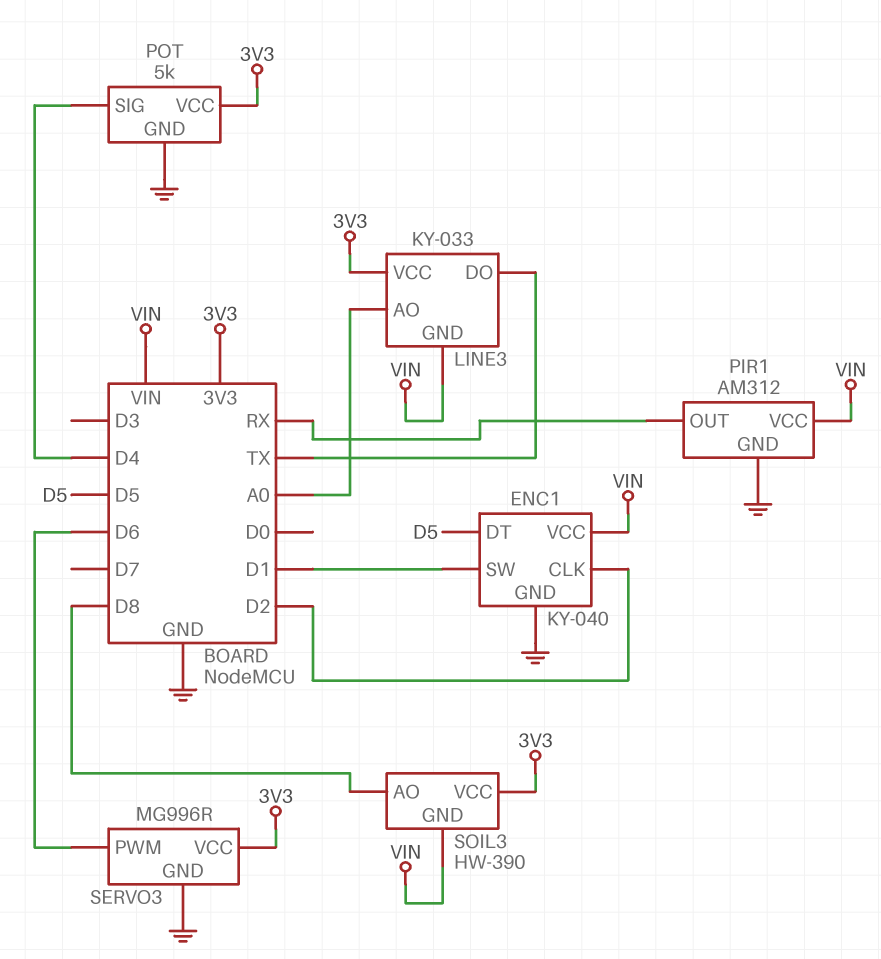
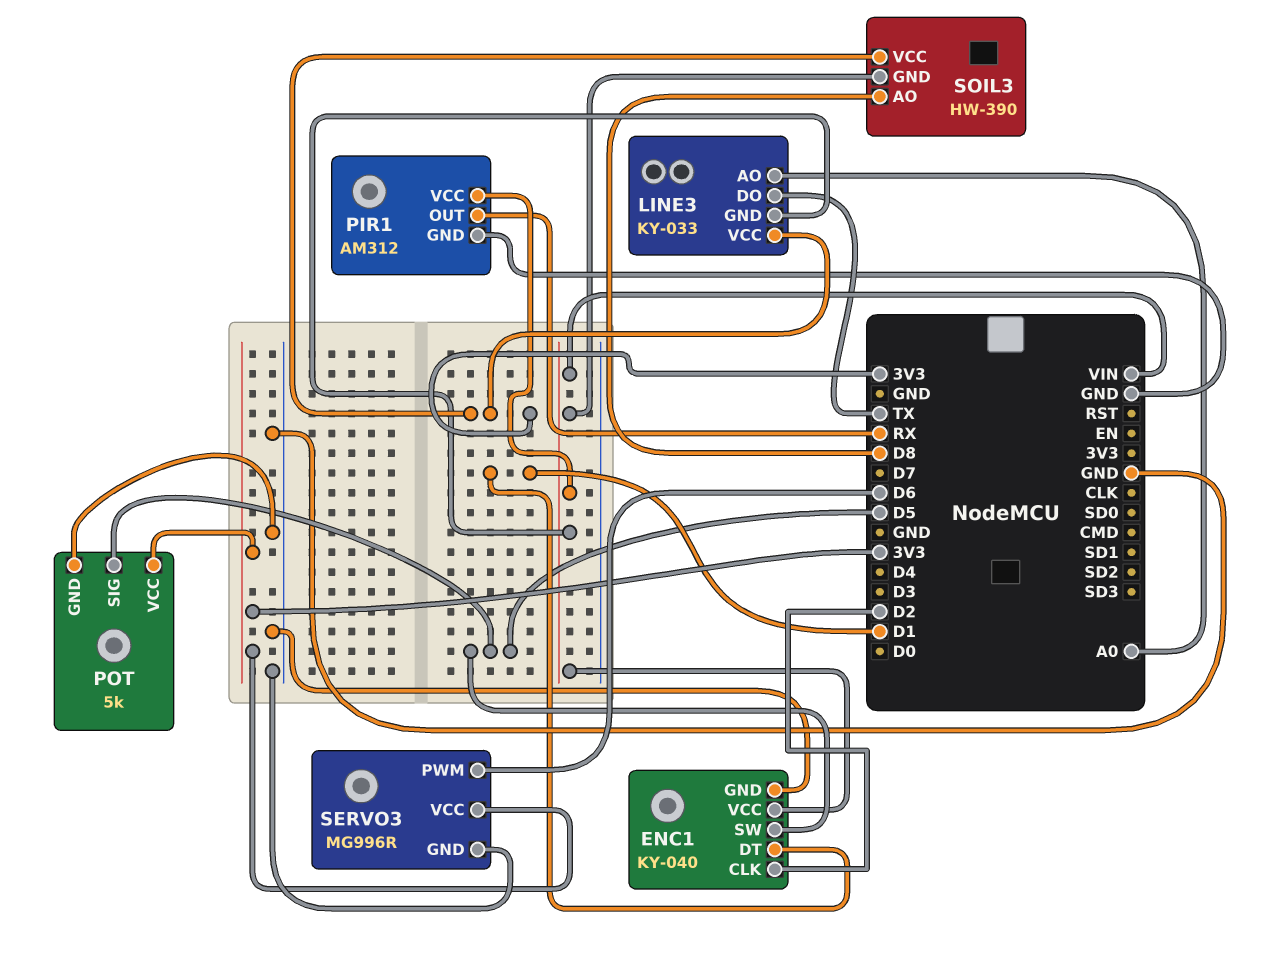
ENC1 pin DT: D5 -> D1
ENC1 pin SW: D1 -> D5
POT pin SIG: D4 -> D5

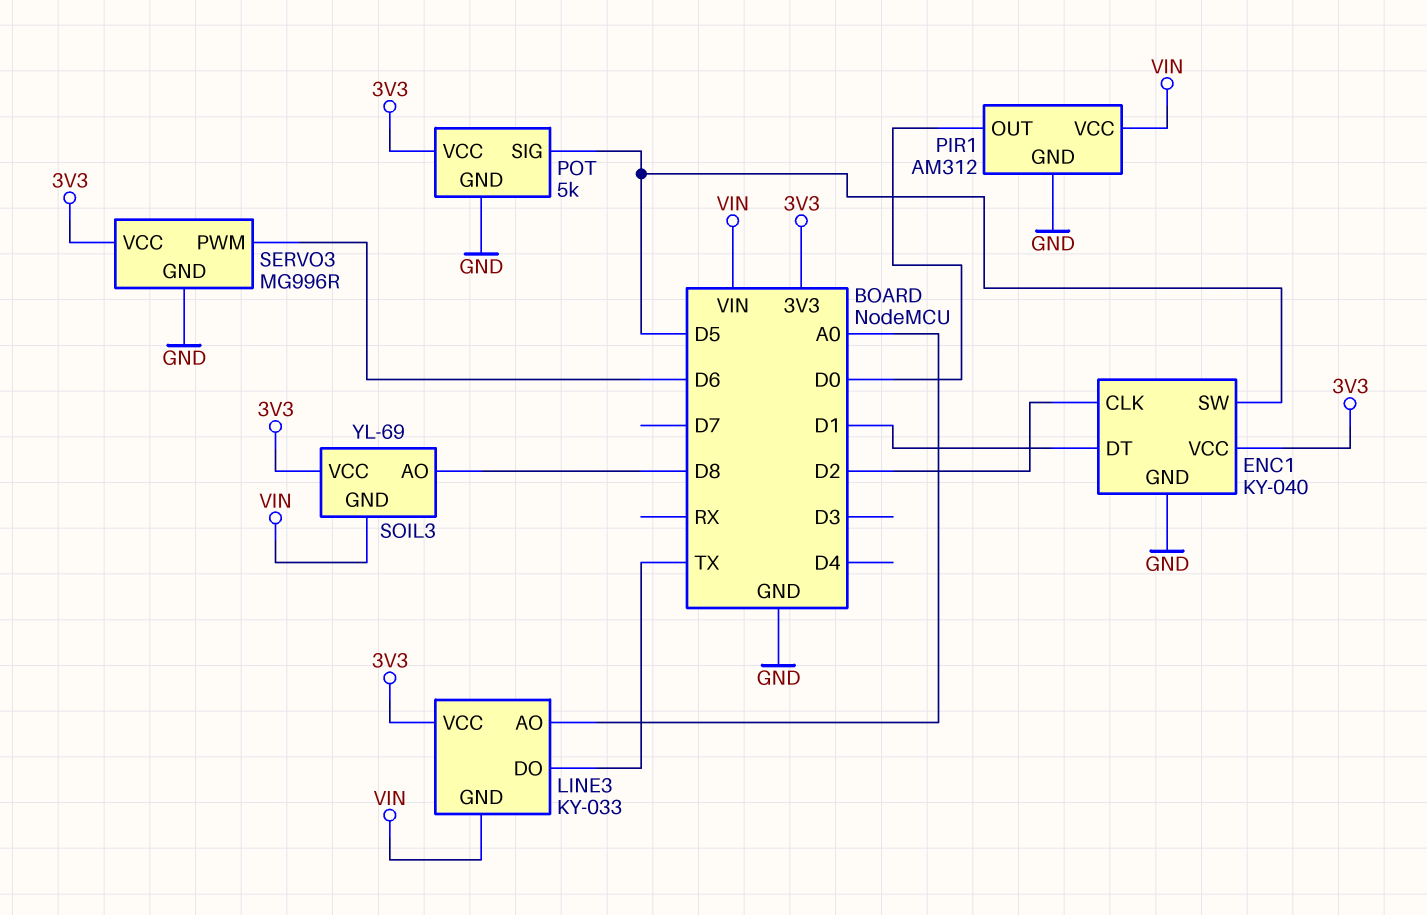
ENC1 pin VCC: VIN -> 3V3
PIR1 pin OUT: RX -> D0
SOIL3: HW-390 -> YL-69

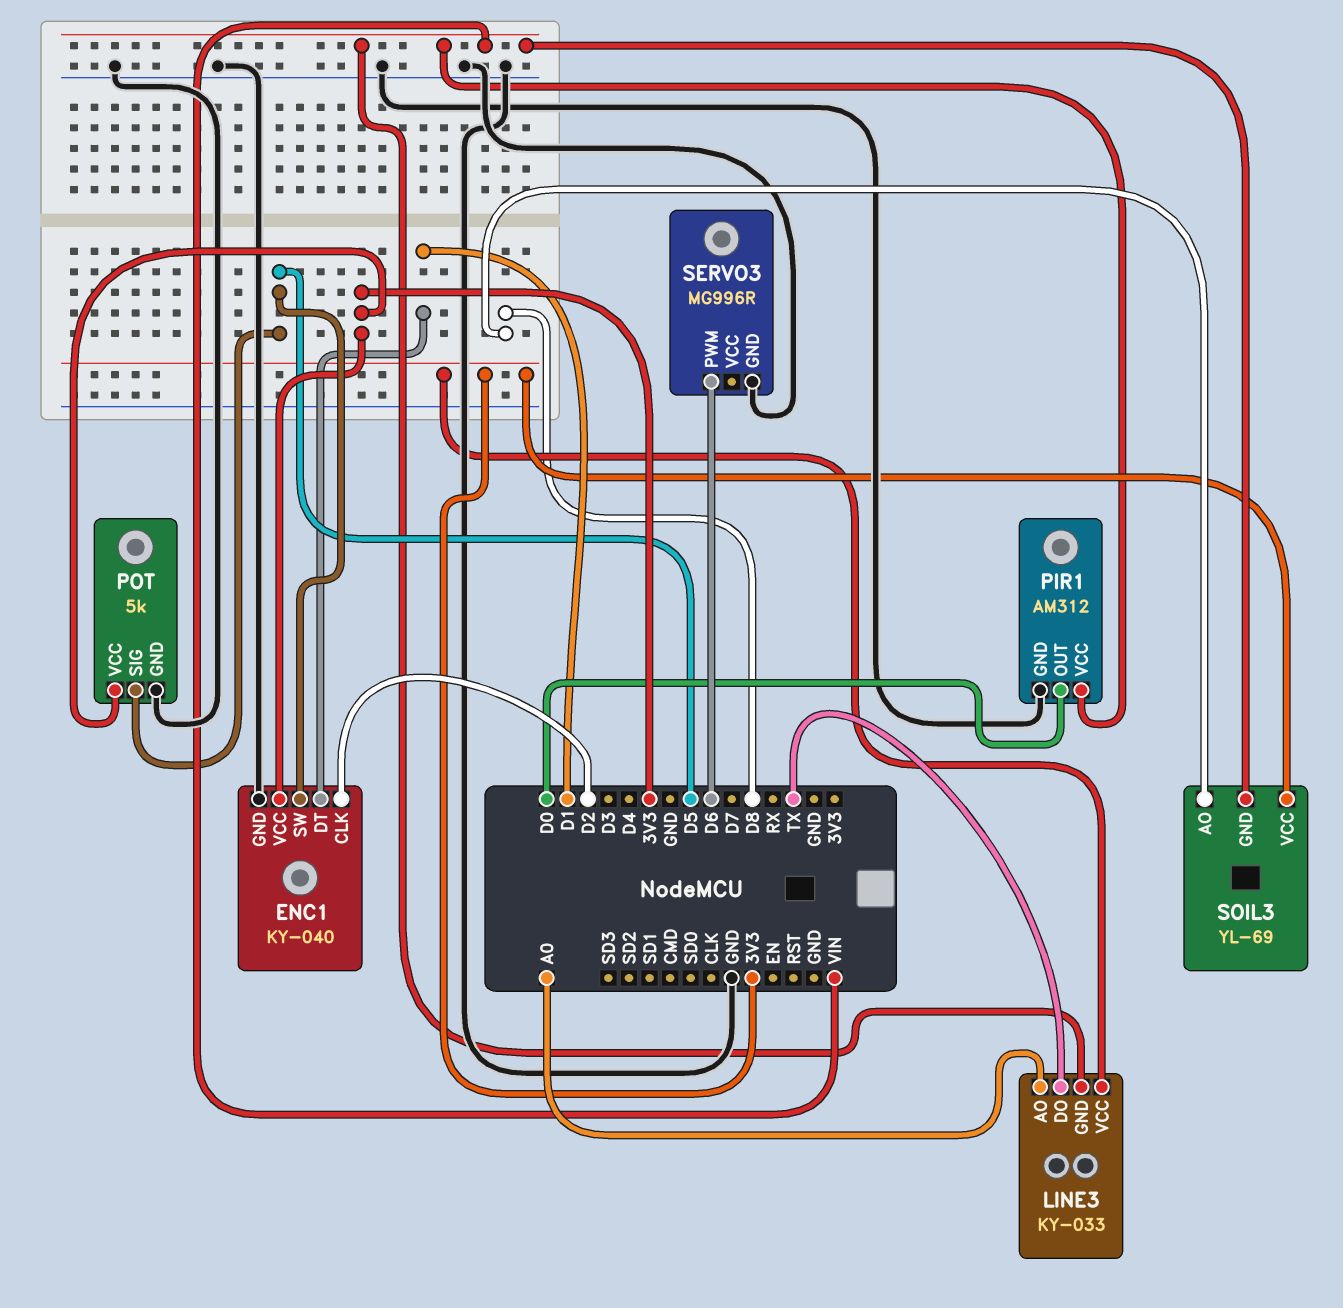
SERVO3 pin VCC: 3V3 -> none

